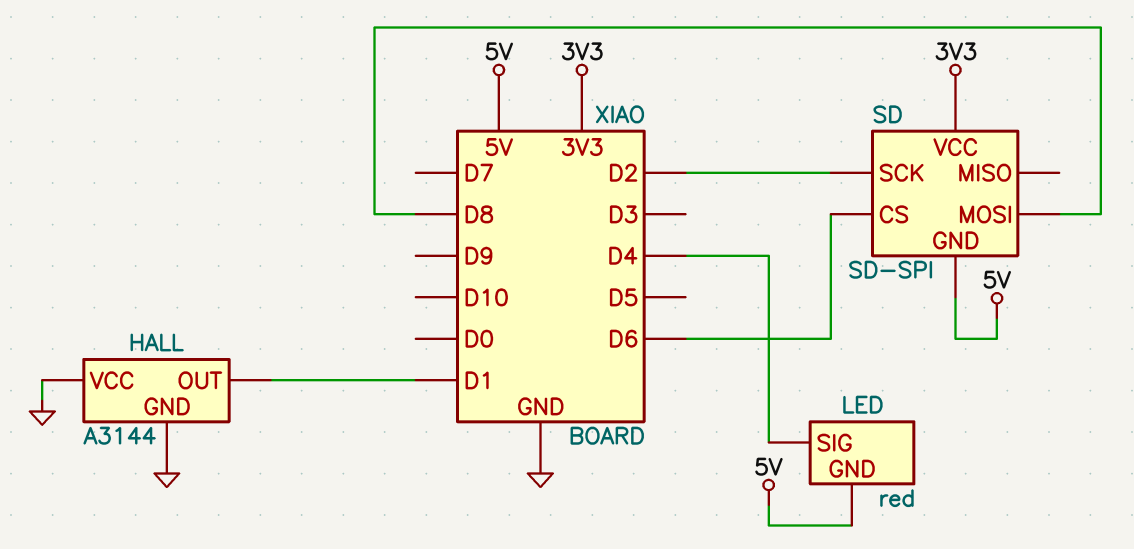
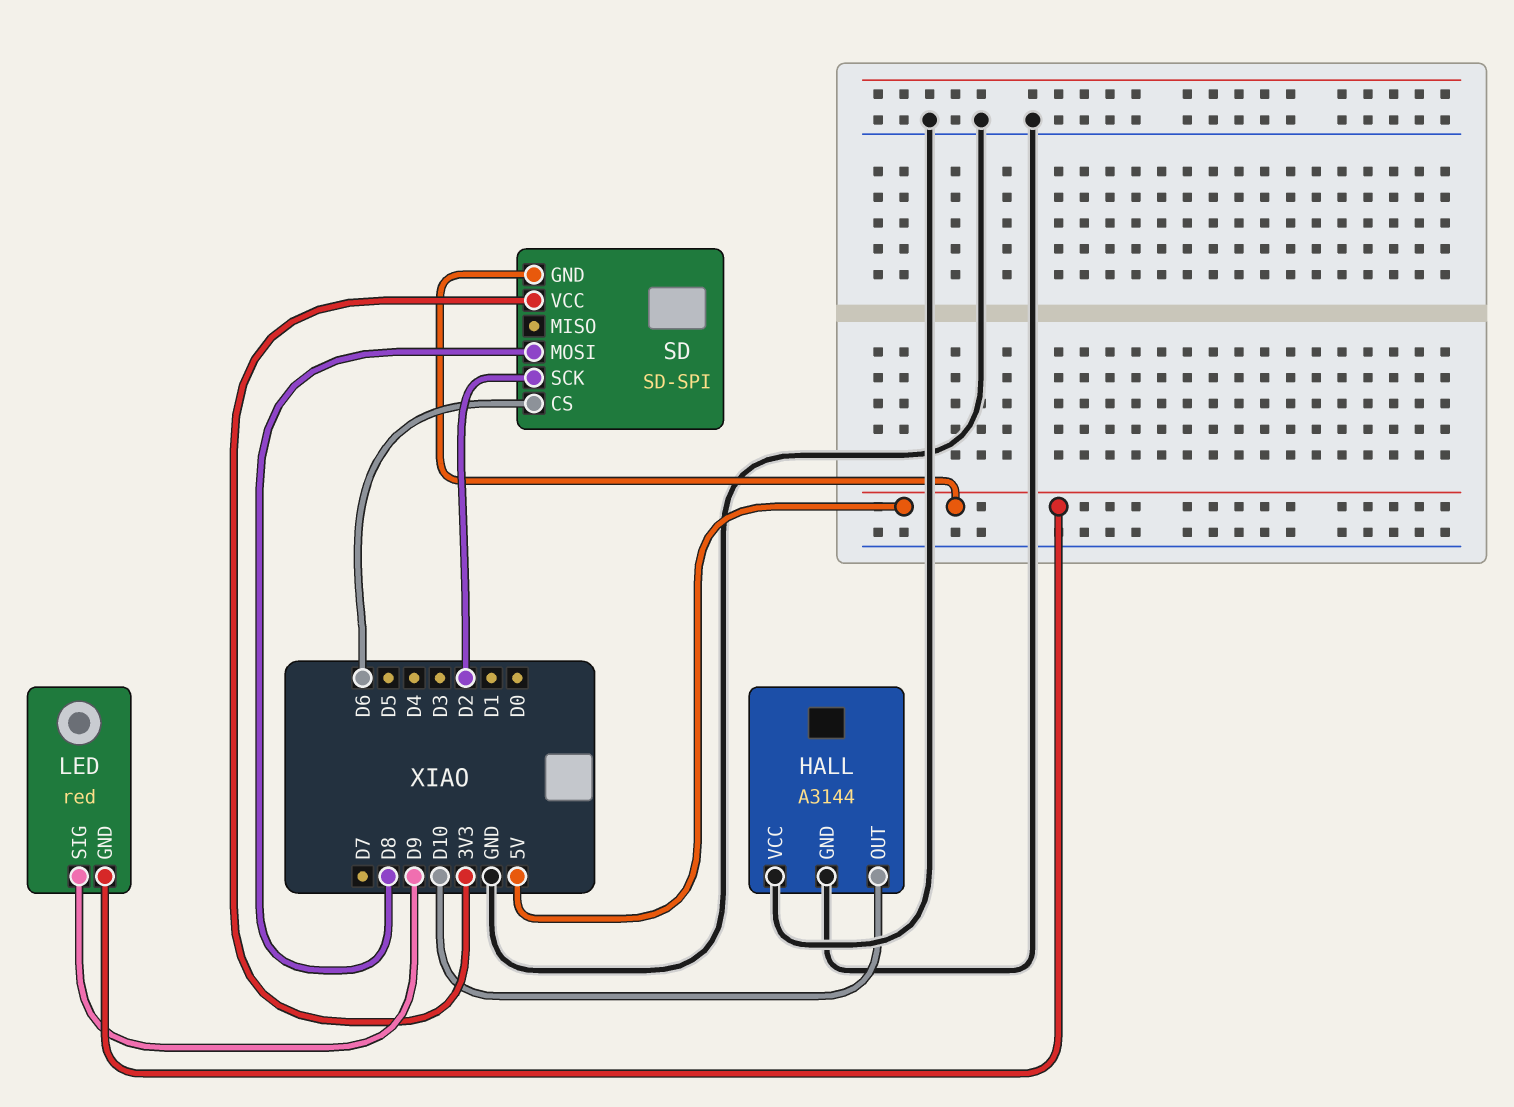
HALL pin OUT: D1 -> D10
LED pin SIG: D4 -> D9

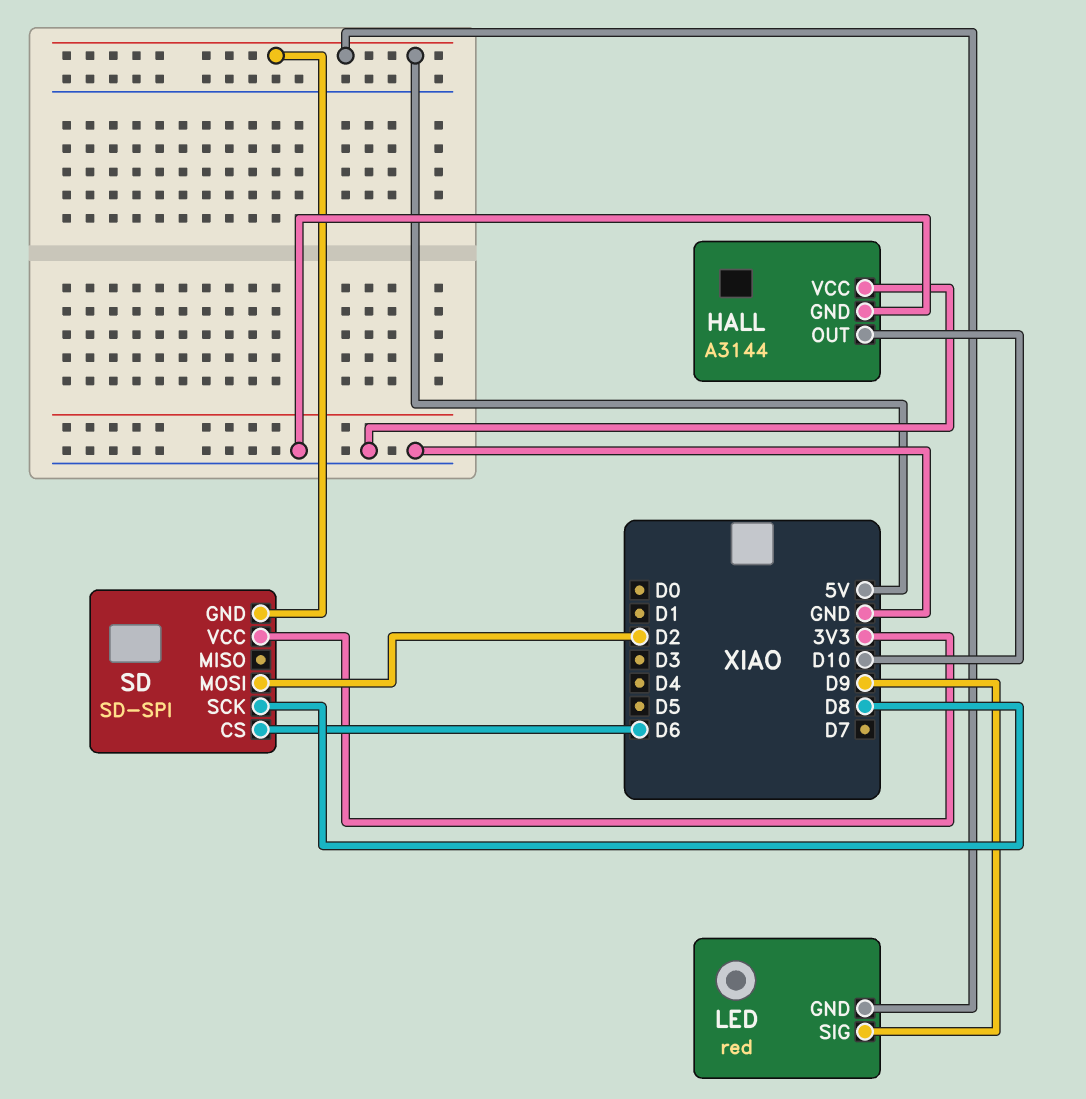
SD pin MOSI: D8 -> D2
SD pin SCK: D2 -> D8

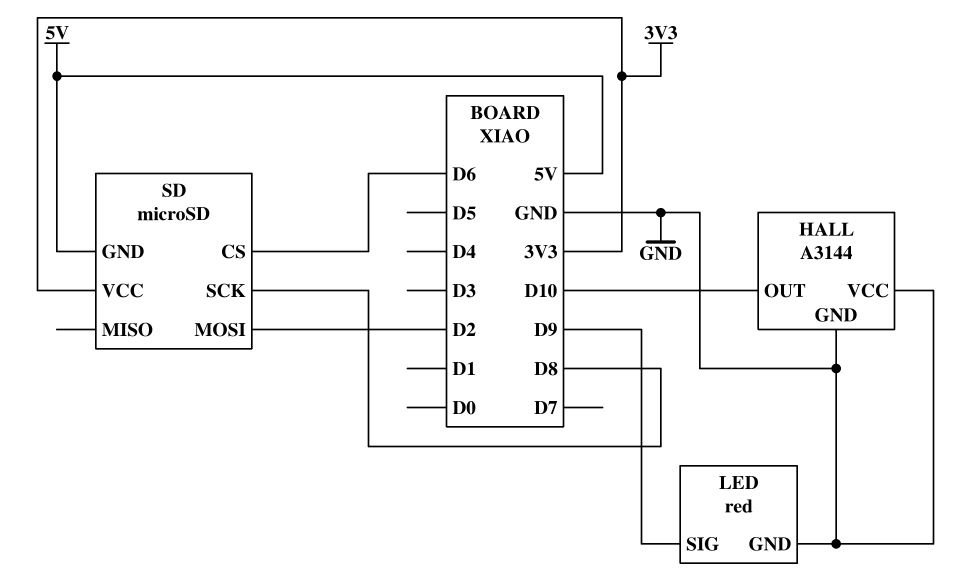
LED pin GND: 5V -> GND
SD: SD-SPI -> microSD

